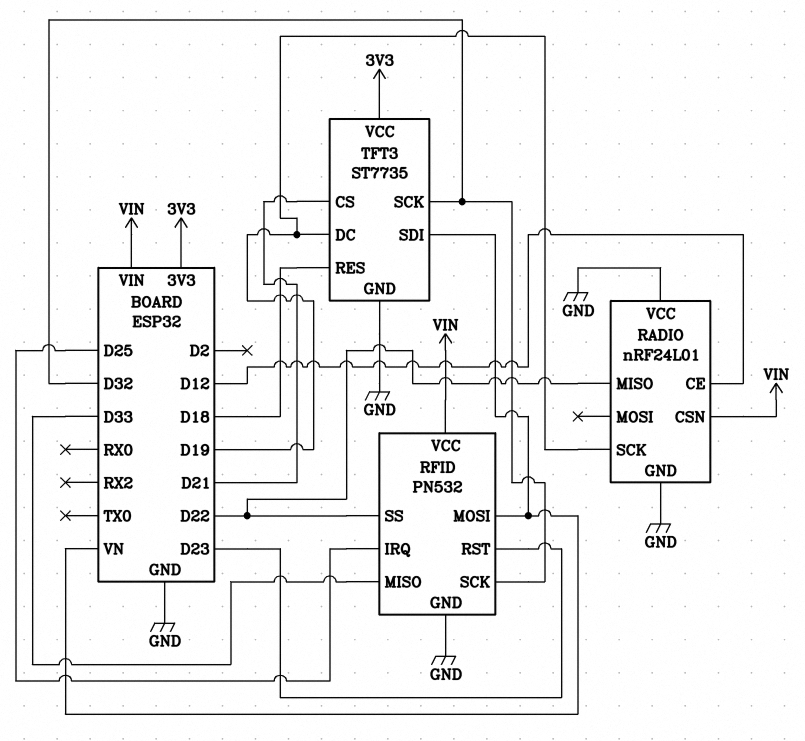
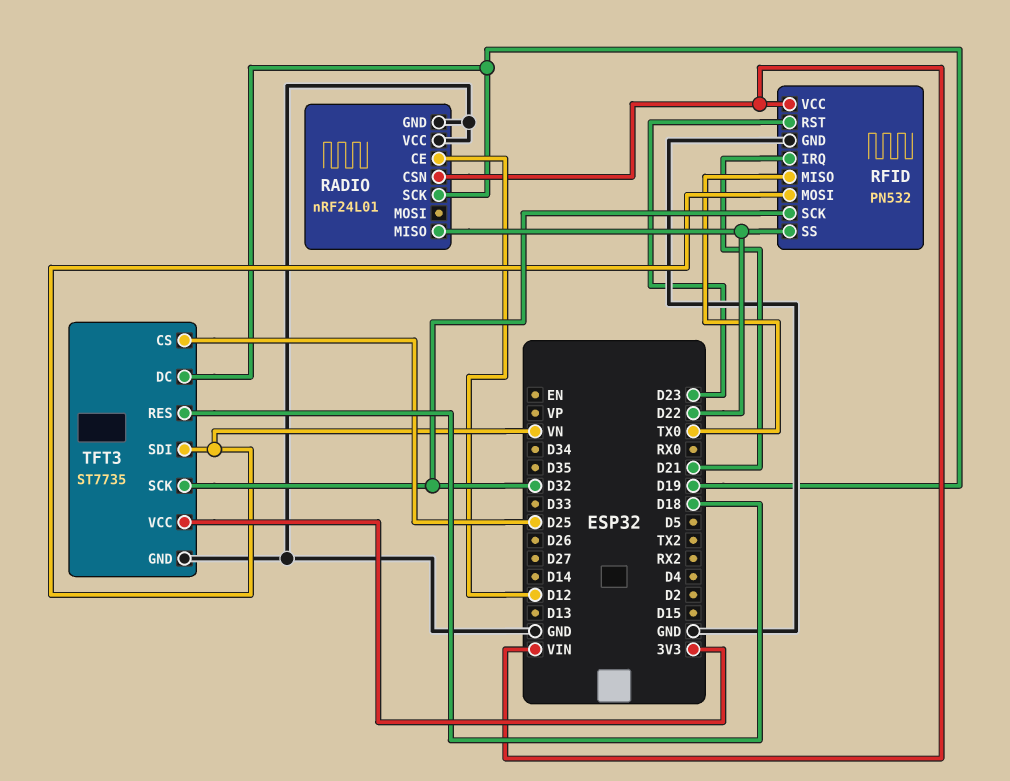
RFID pin IRQ: D25 -> D21
RFID pin MISO: D33 -> TX0
TFT3 pin CS: D21 -> D25

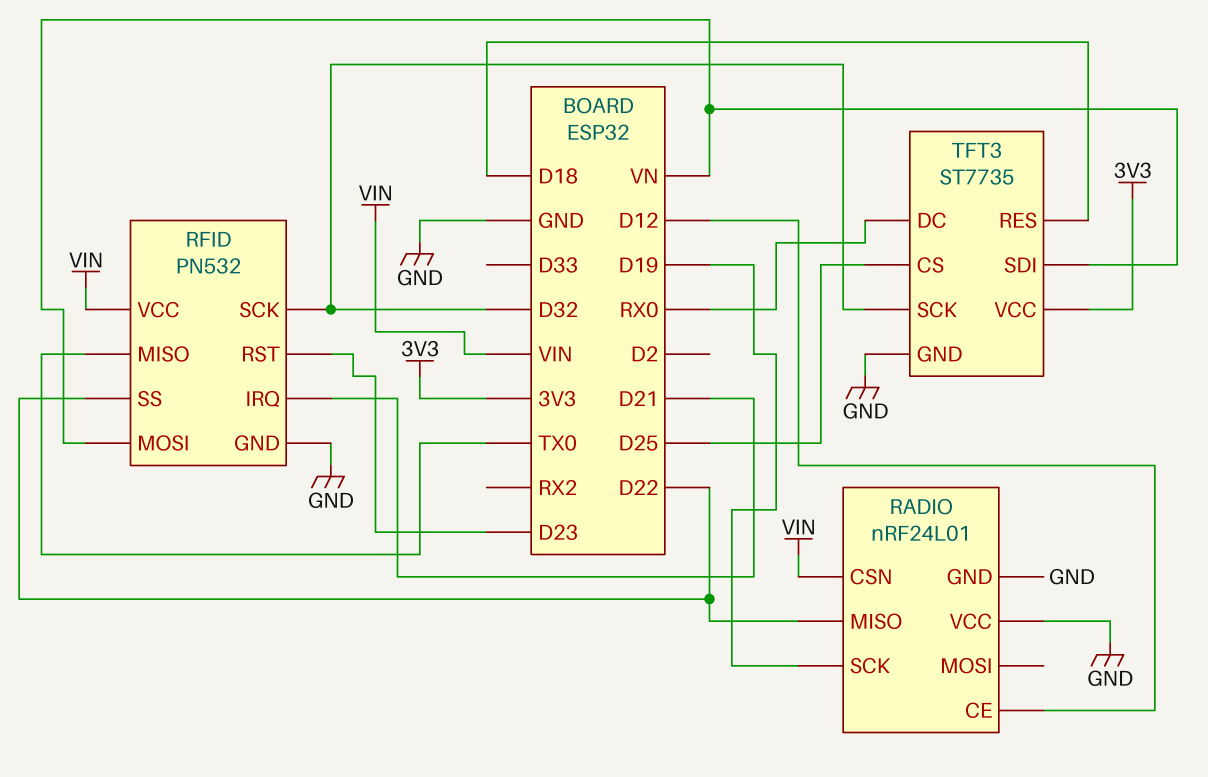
TFT3 pin DC: D19 -> RX0

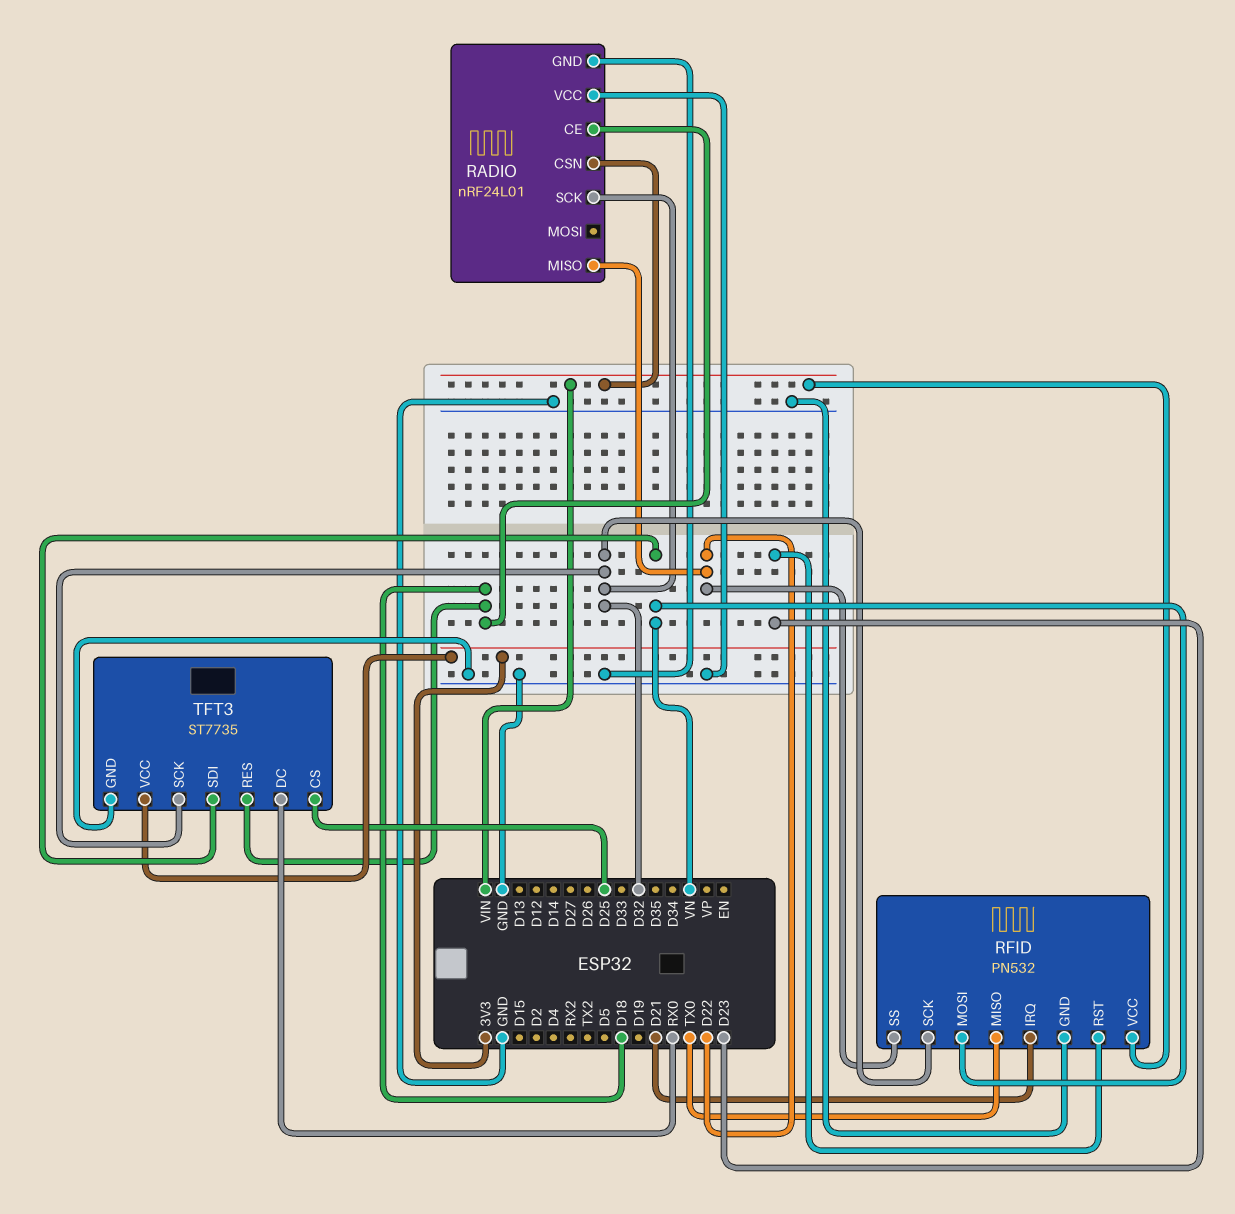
RADIO pin CE: D12 -> D18
RADIO pin SCK: D19 -> D32

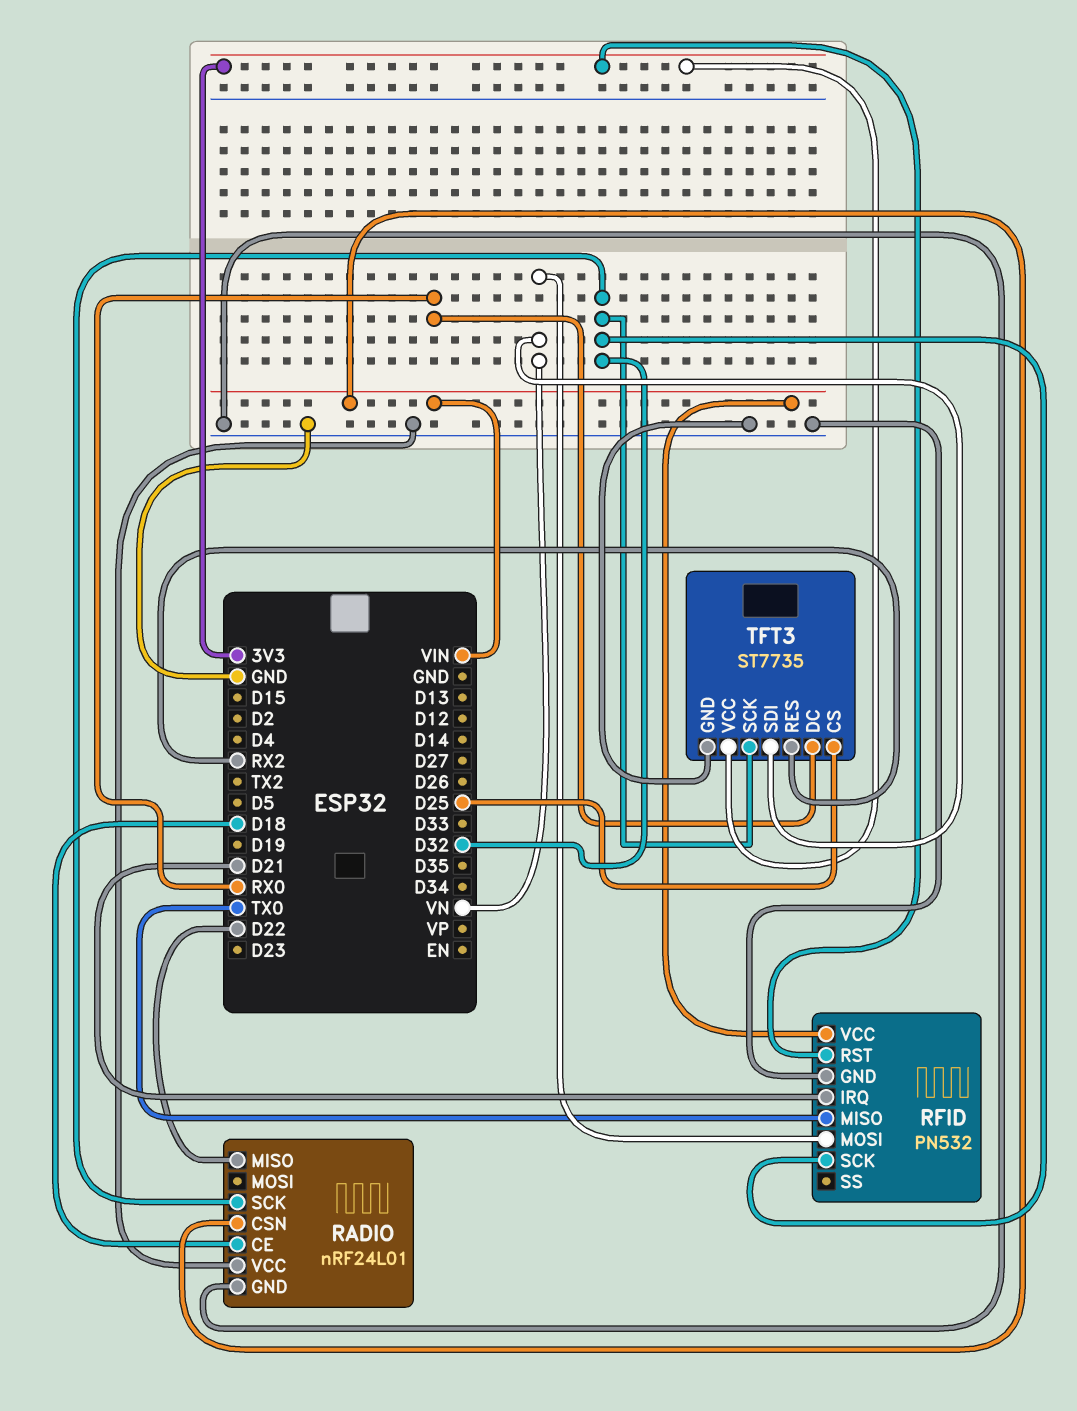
RFID pin RST: D23 -> 3V3
RFID pin SS: D22 -> none
TFT3 pin RES: D18 -> RX2

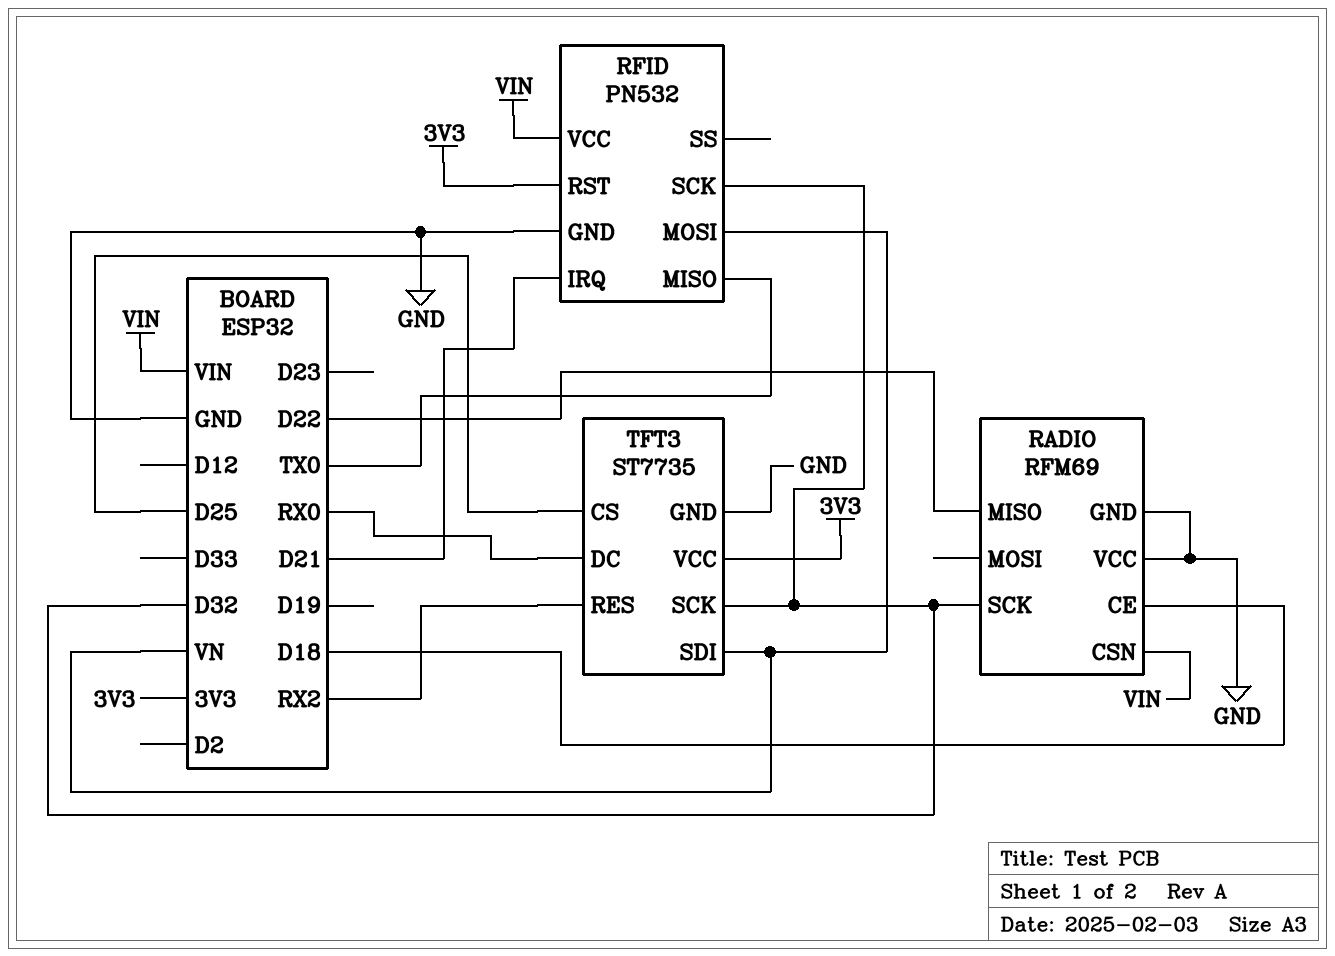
RADIO: nRF24L01 -> RFM69

